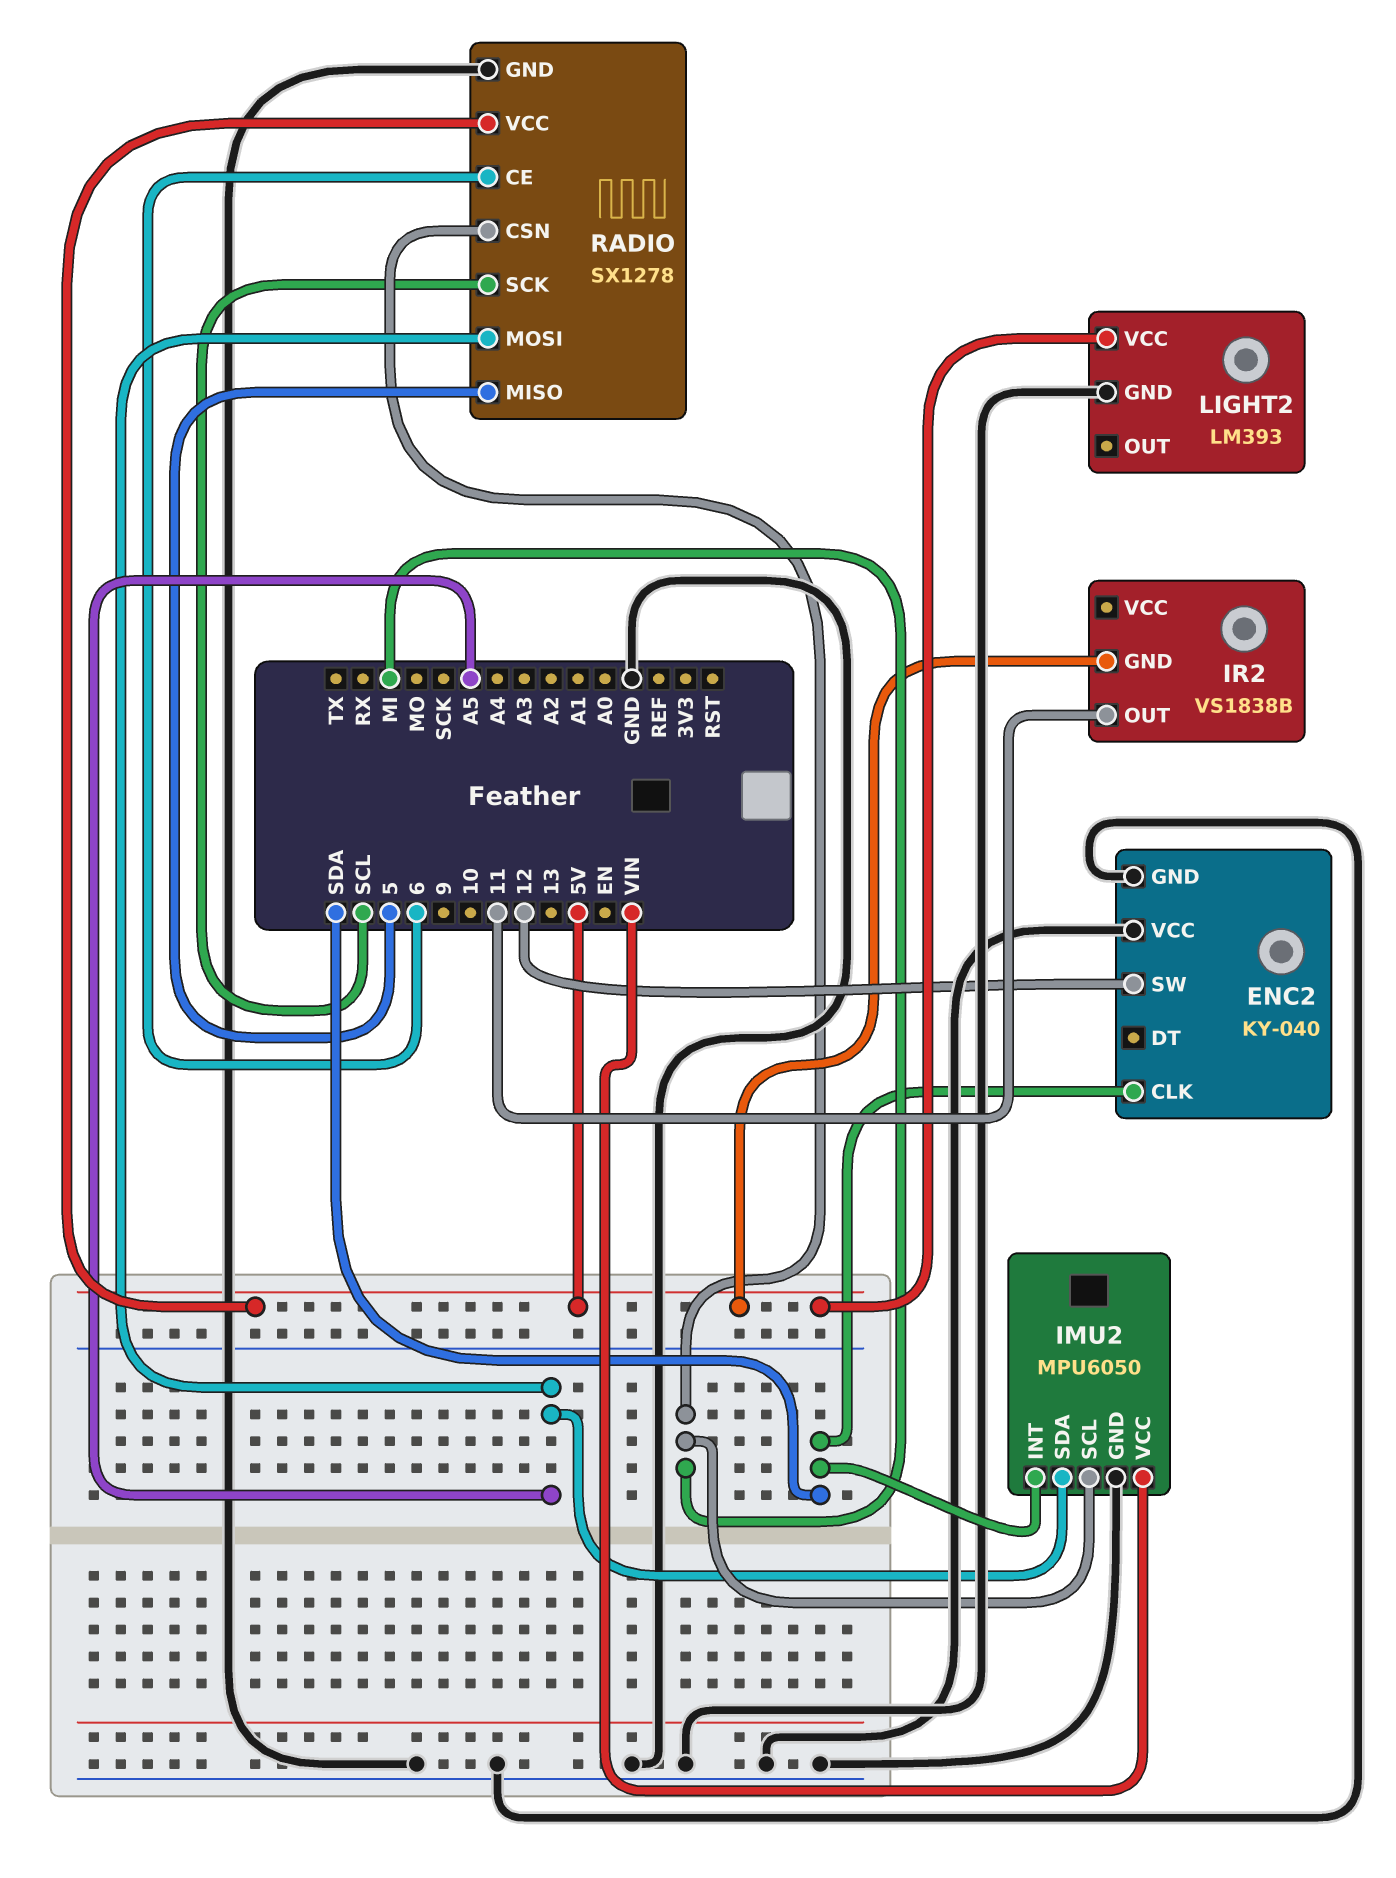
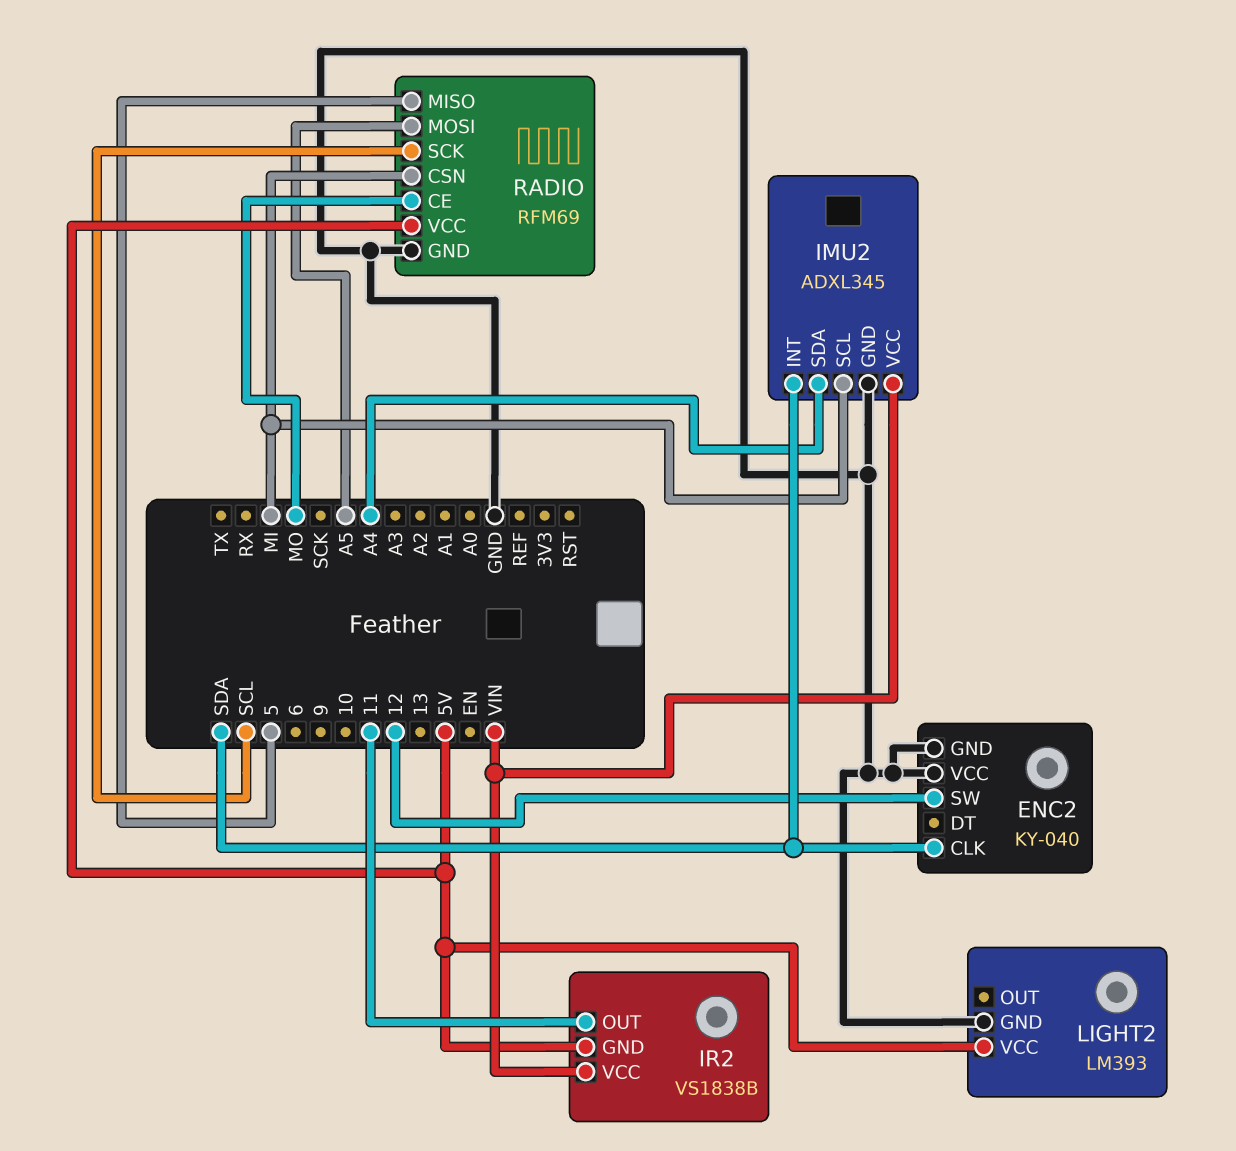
IMU2: MPU6050 -> ADXL345
IMU2 pin SDA: A5 -> A4
IR2 pin VCC: none -> VIN
RADIO: SX1278 -> RFM69
RADIO pin CE: 6 -> MO

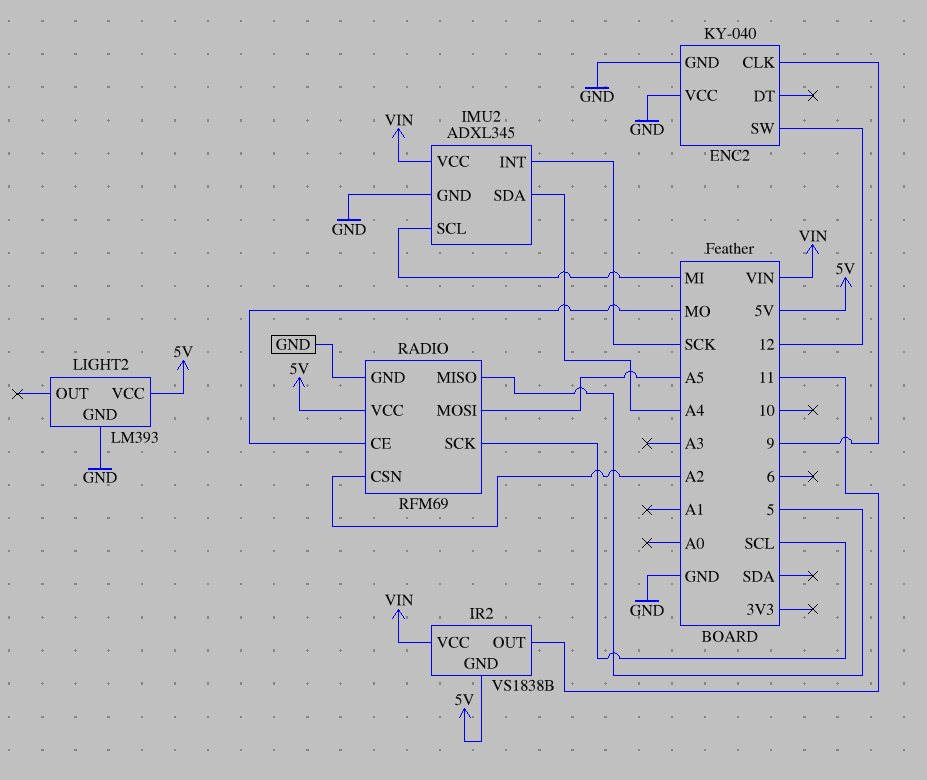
ENC2 pin CLK: SDA -> 9
IMU2 pin INT: SDA -> SCK
RADIO pin CSN: MI -> A2

